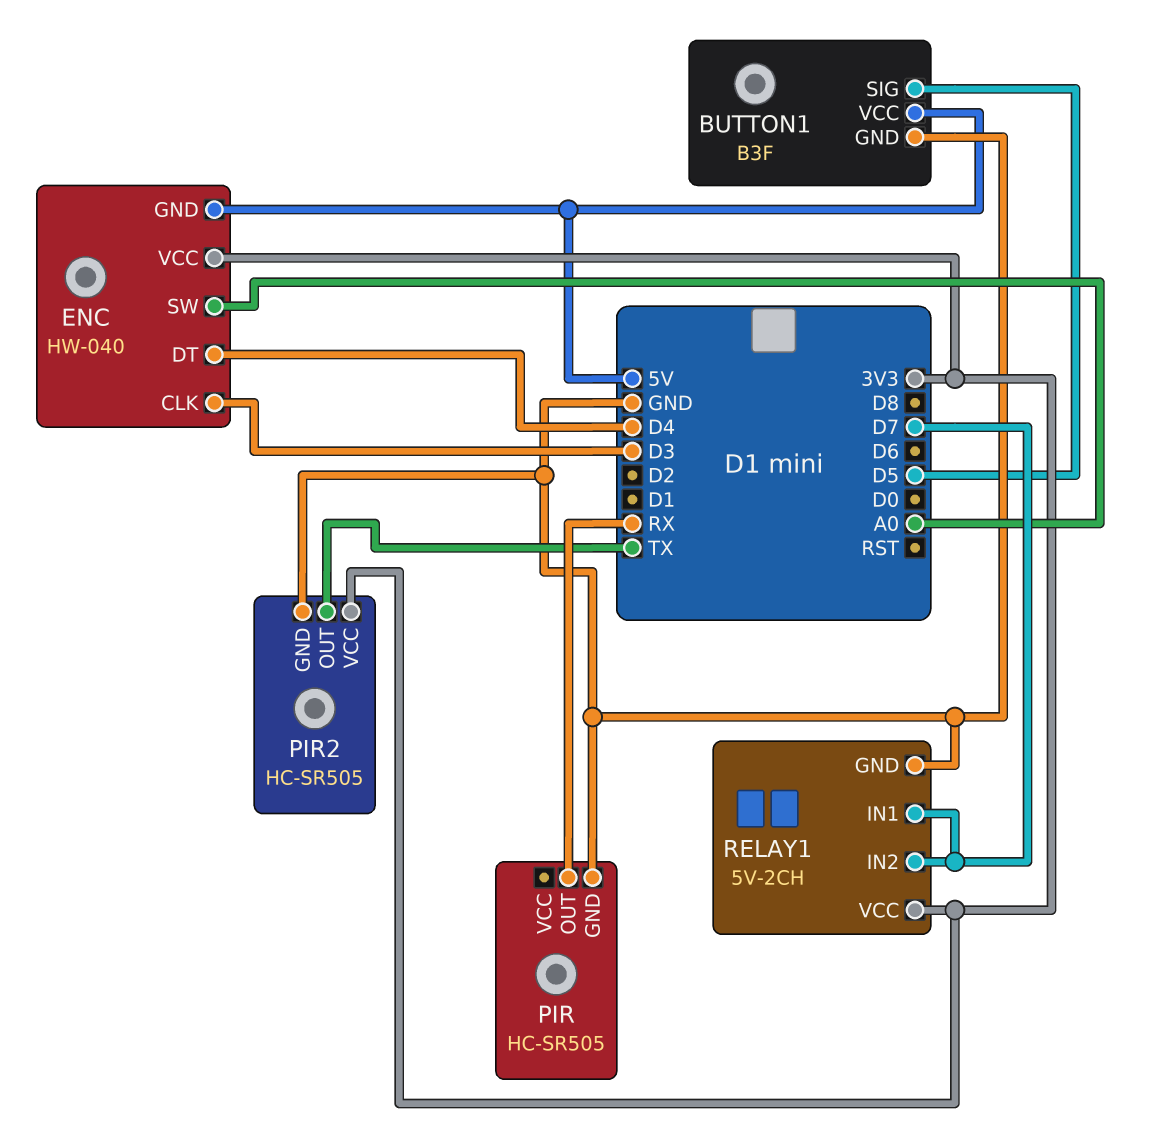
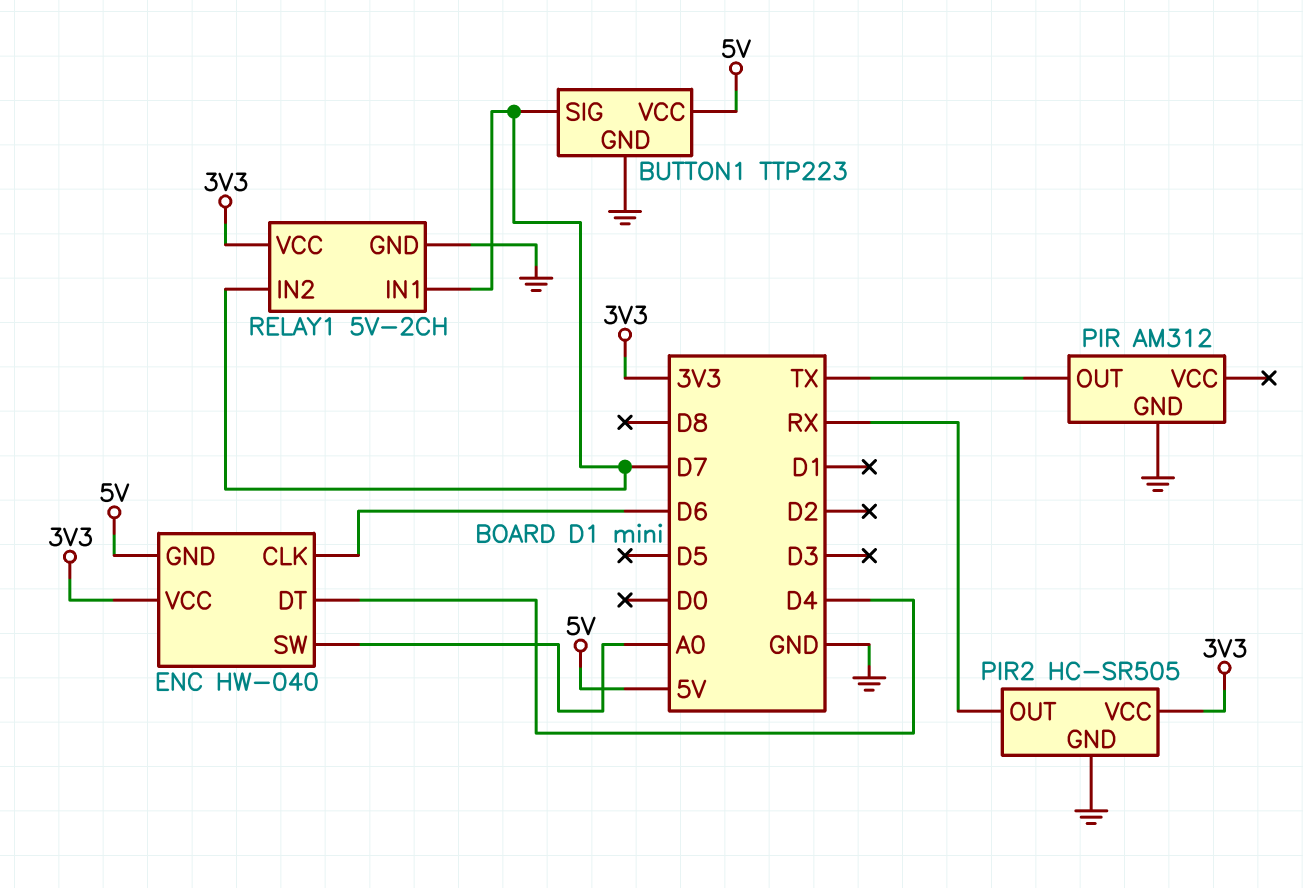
BUTTON1: B3F -> TTP223
BUTTON1 pin SIG: D5 -> D7
ENC pin CLK: D3 -> D6
PIR: HC-SR505 -> AM312
PIR pin OUT: RX -> TX
PIR2 pin OUT: TX -> RX

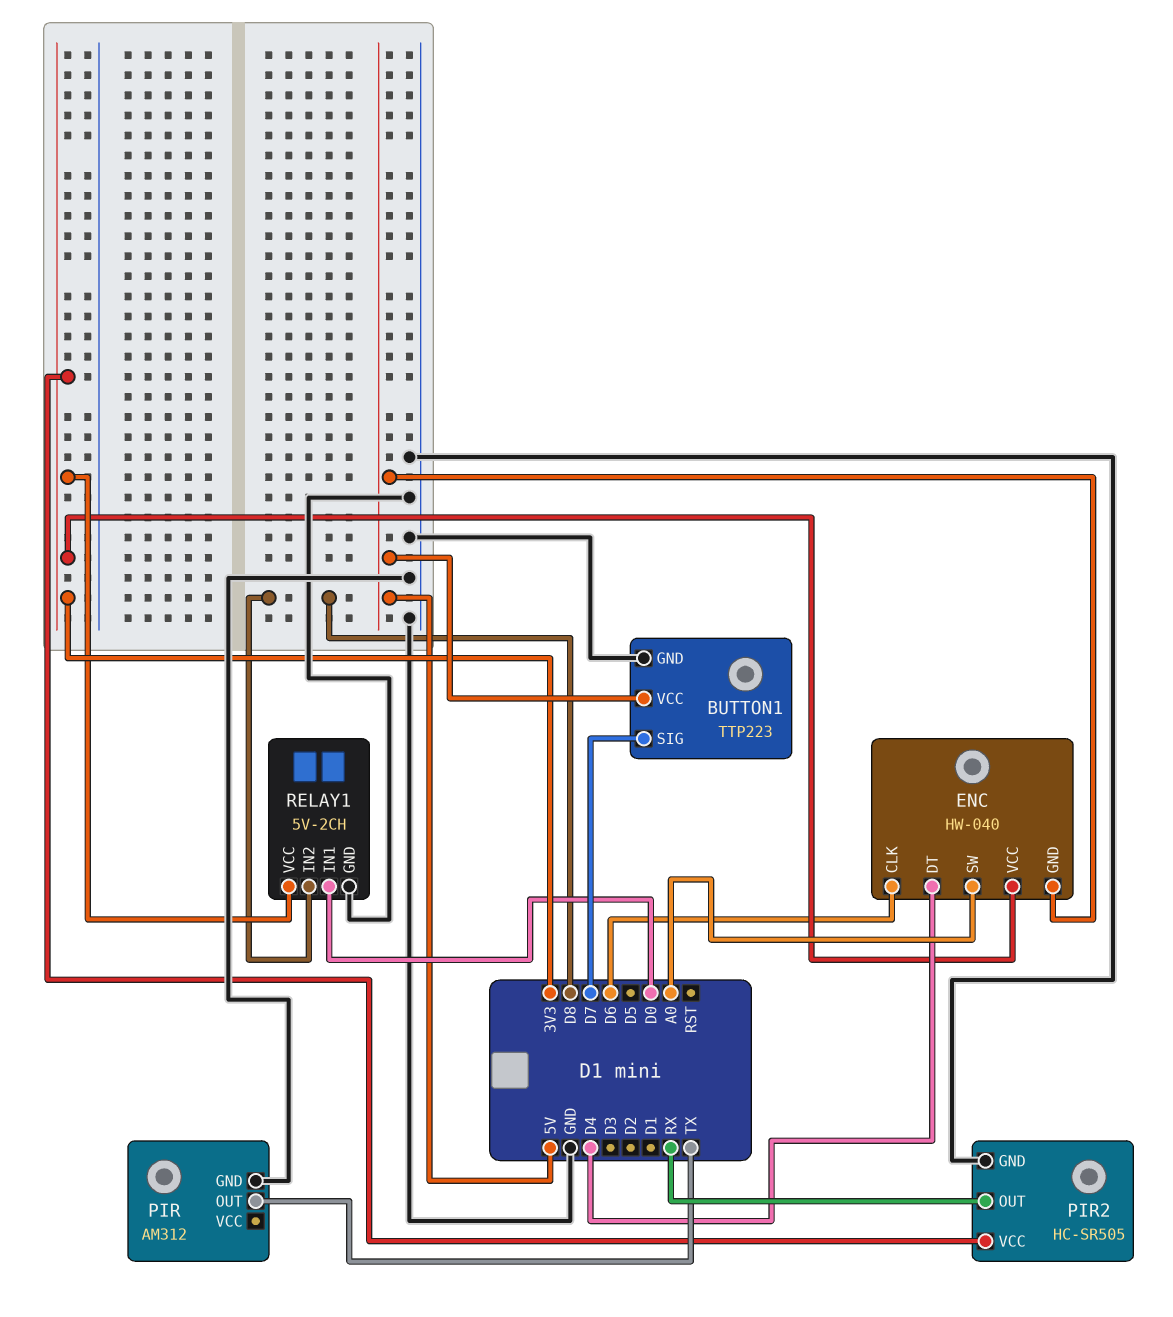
RELAY1 pin IN1: D7 -> D0
RELAY1 pin IN2: D7 -> D8

